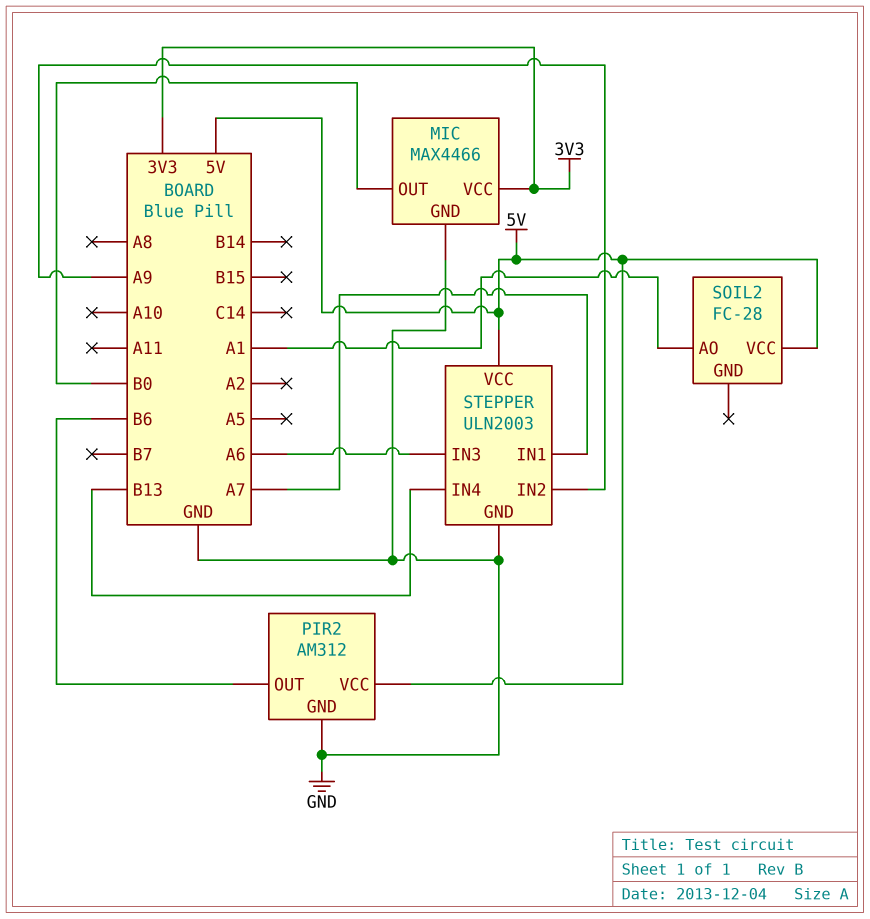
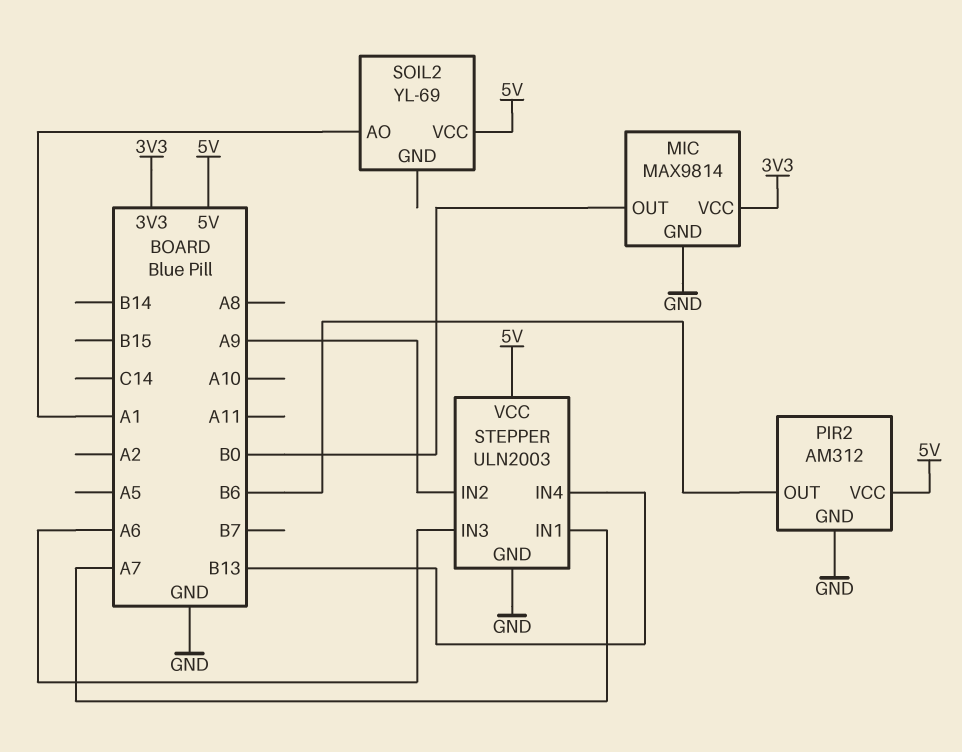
MIC: MAX4466 -> MAX9814
SOIL2: FC-28 -> YL-69

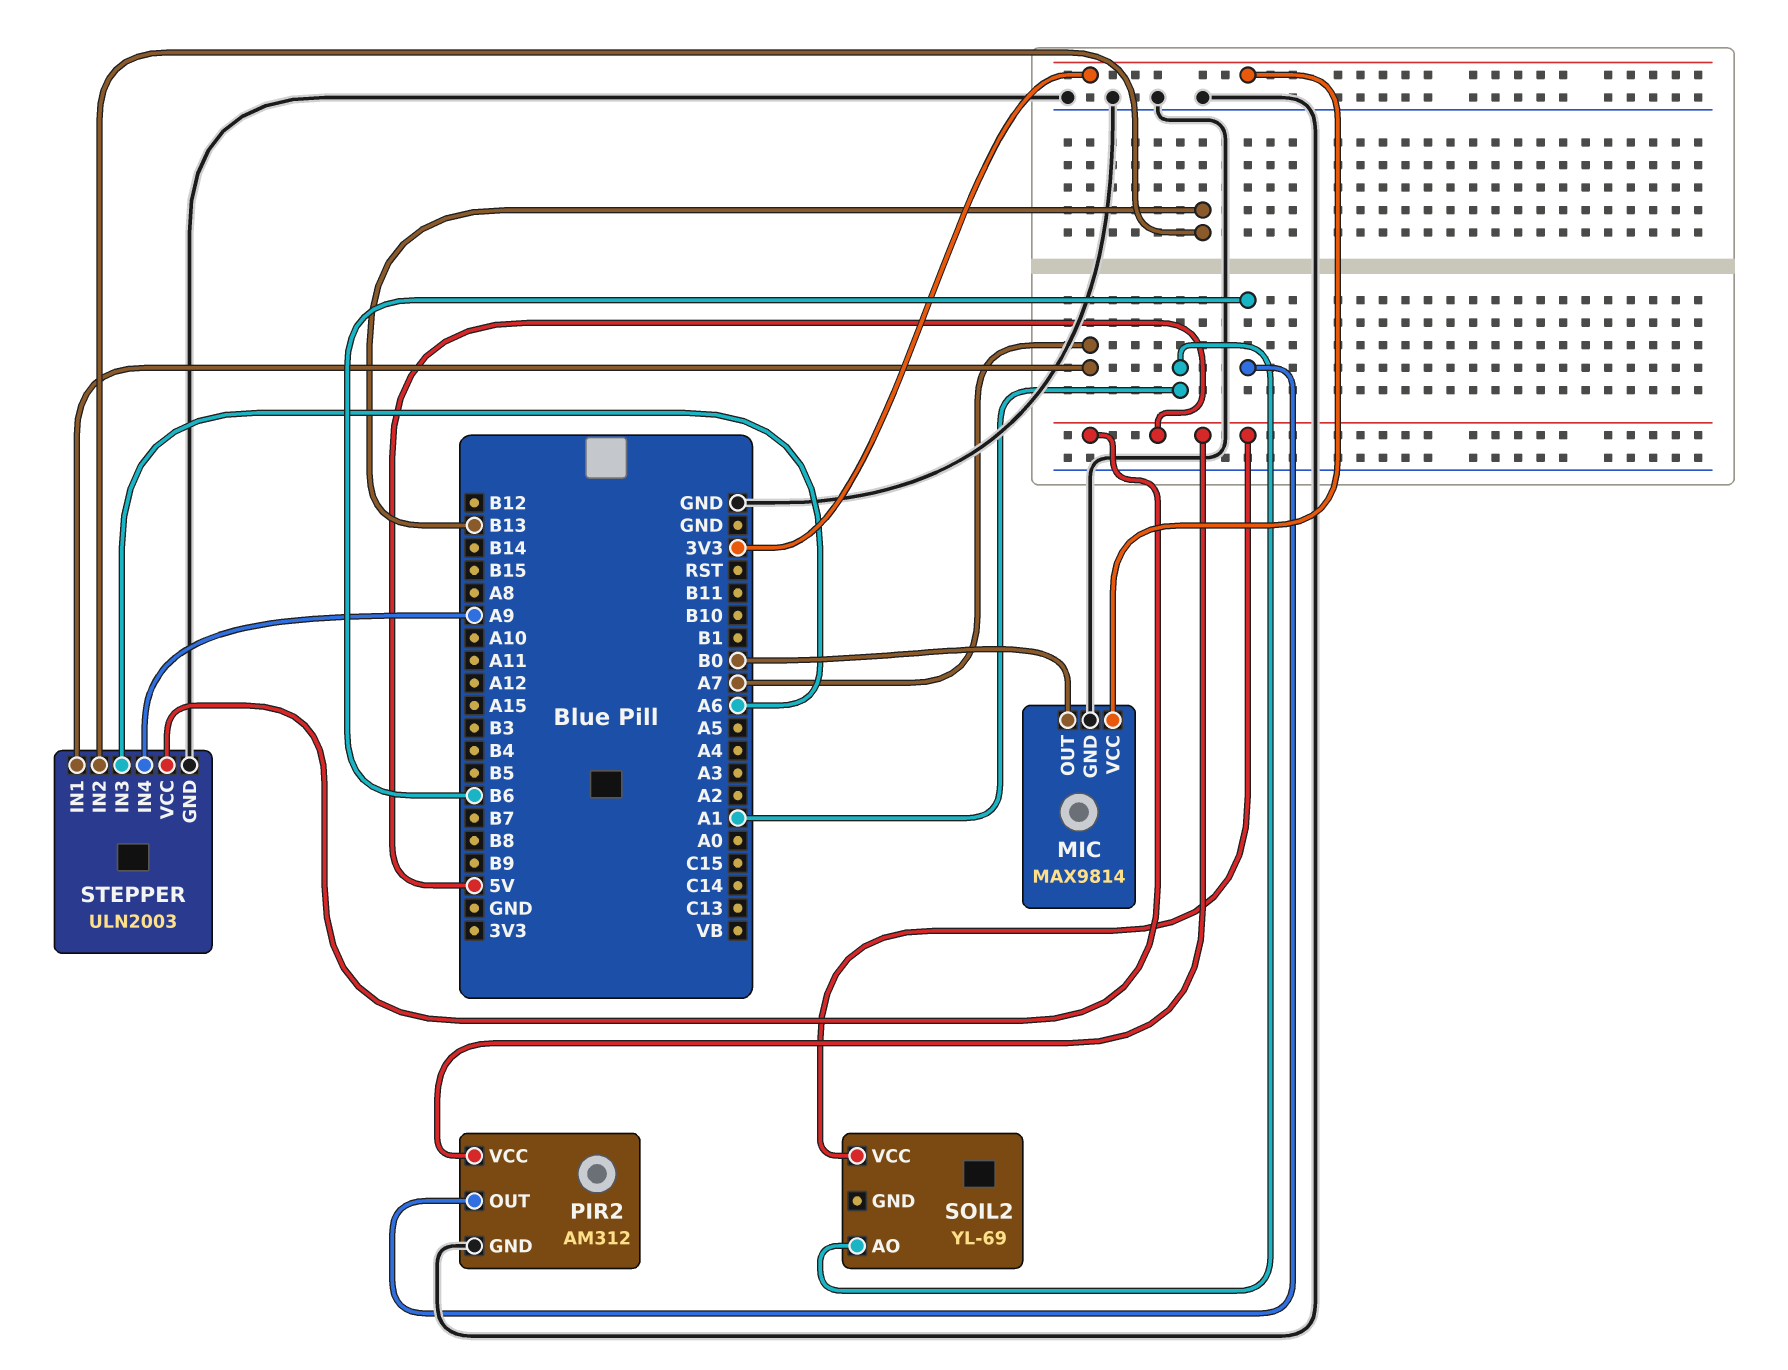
STEPPER pin IN2: A9 -> B13
STEPPER pin IN4: B13 -> A9

